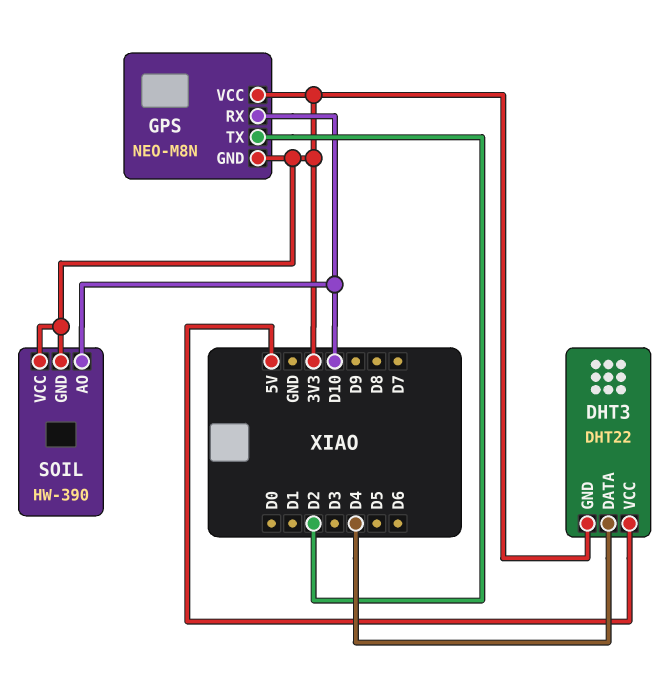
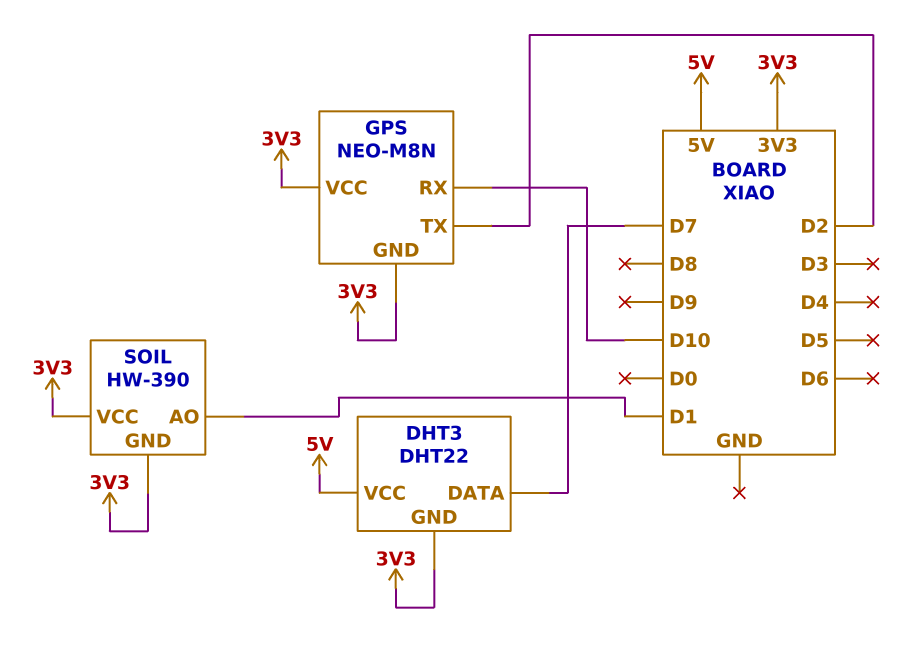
DHT3 pin DATA: D4 -> D7
SOIL pin AO: D10 -> D1

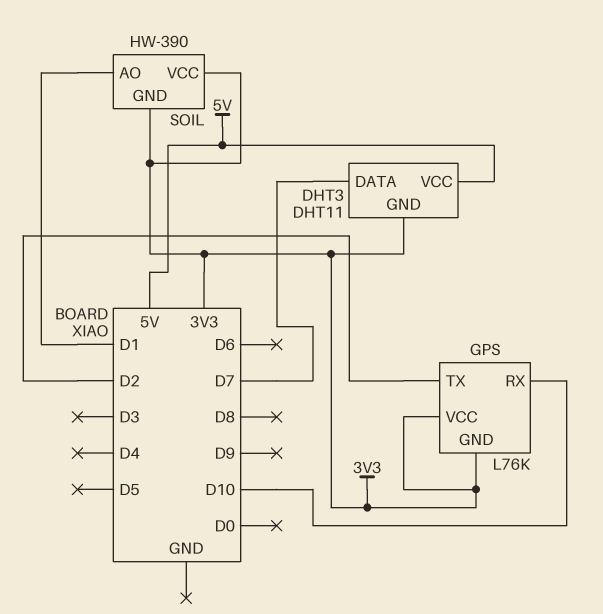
DHT3: DHT22 -> DHT11
GPS: NEO-M8N -> L76K

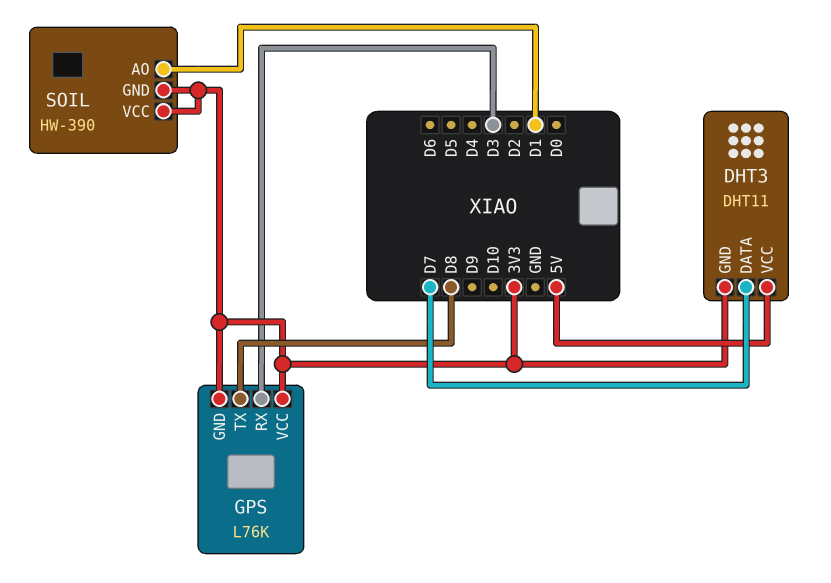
GPS pin RX: D10 -> D3
GPS pin TX: D2 -> D8

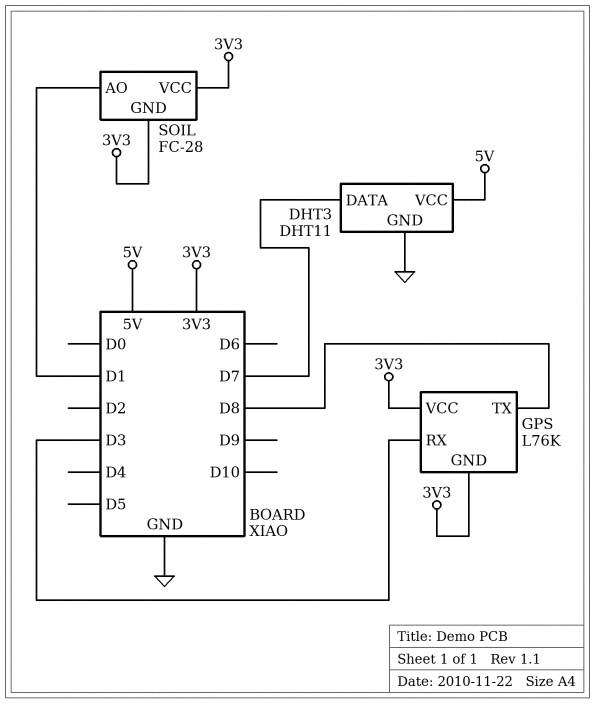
DHT3 pin GND: 3V3 -> GND
SOIL: HW-390 -> FC-28

